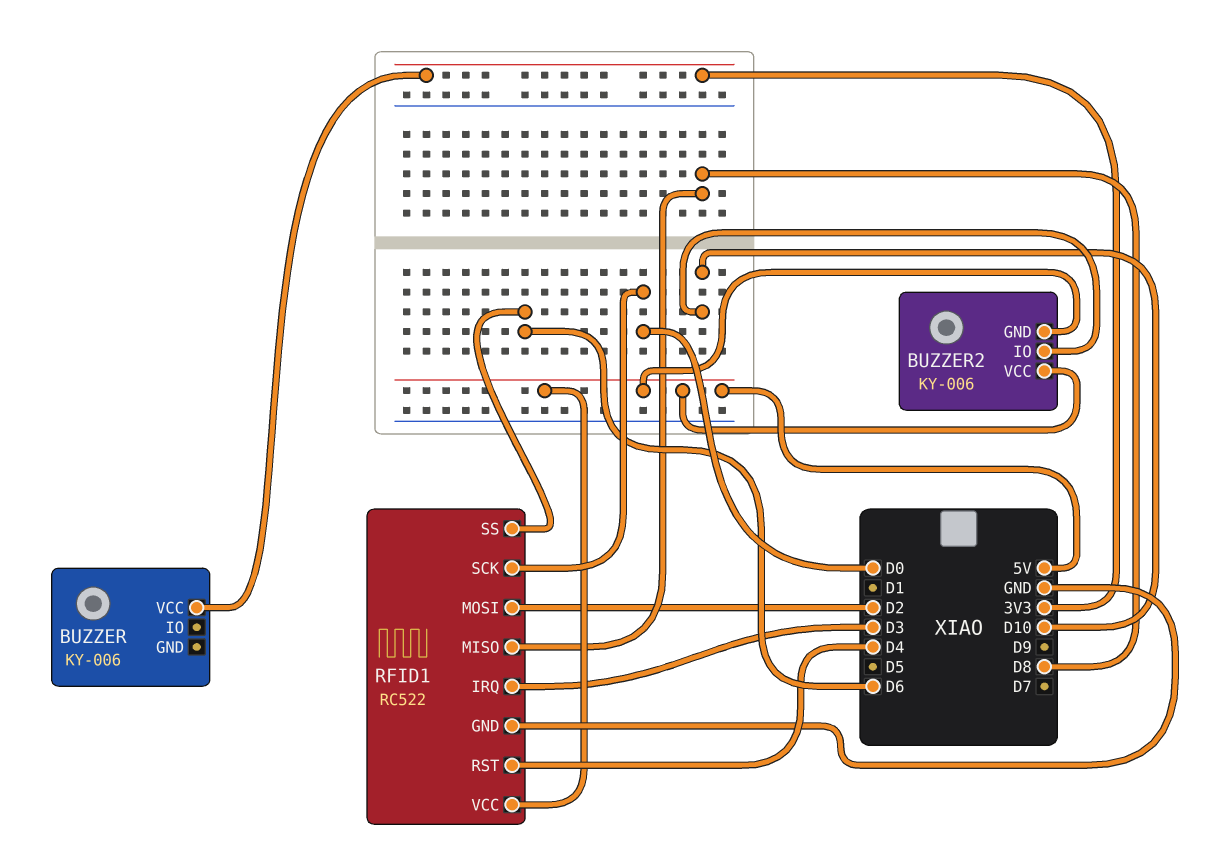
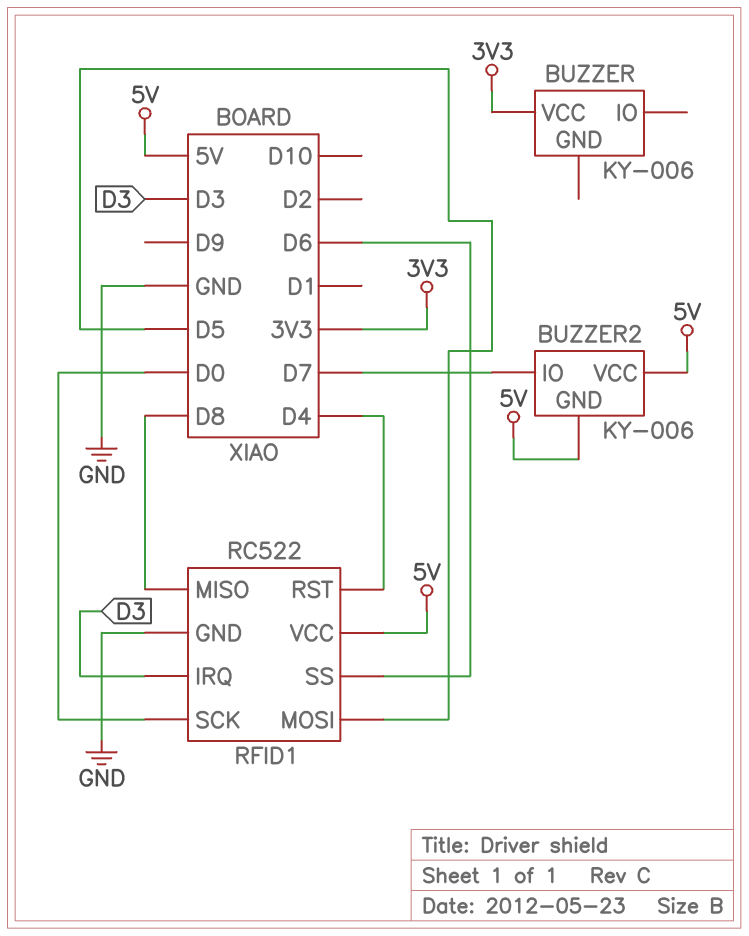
BUZZER2 pin IO: D10 -> D7
RFID1 pin MOSI: D2 -> D5

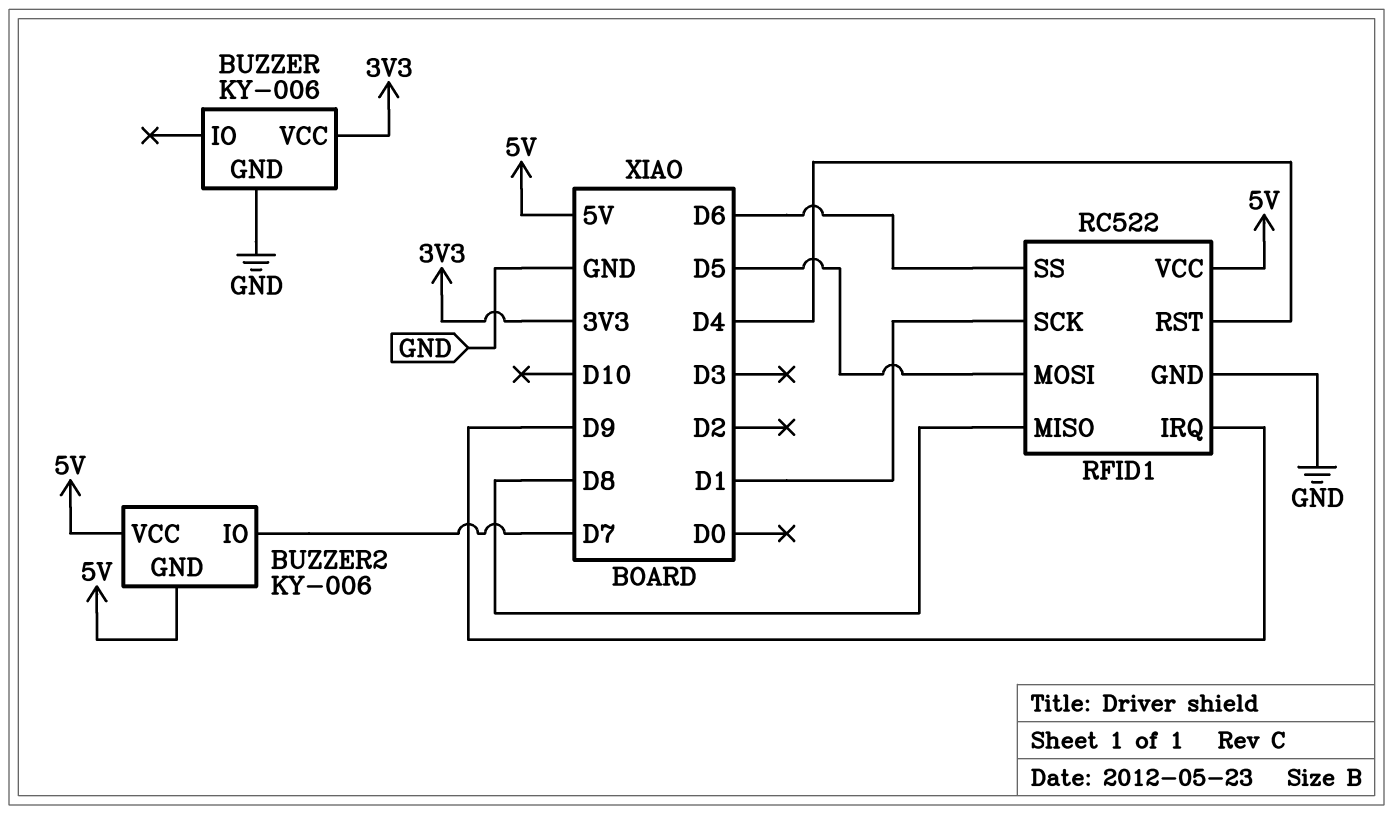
BUZZER pin GND: none -> GND
RFID1 pin IRQ: D3 -> D9
RFID1 pin SCK: D0 -> D1

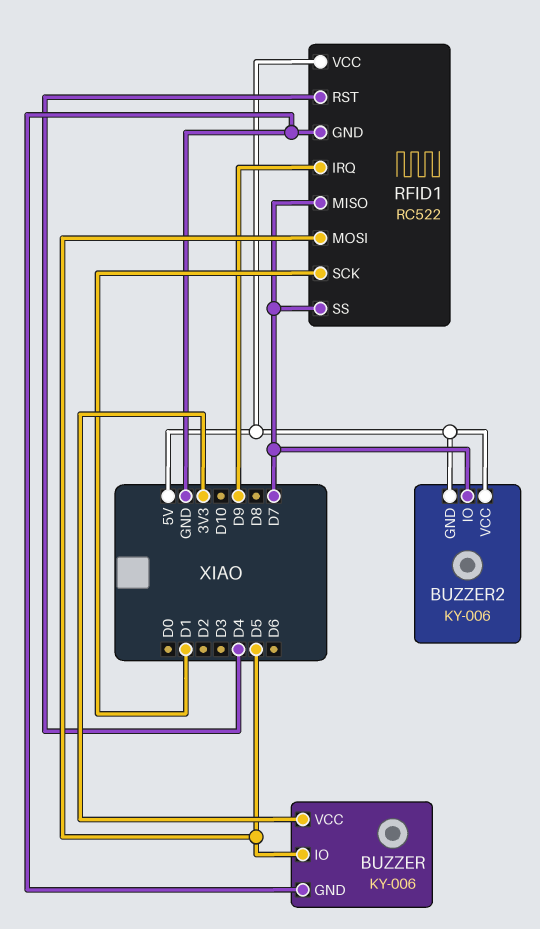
BUZZER pin IO: none -> D5
RFID1 pin MISO: D8 -> D7
RFID1 pin SS: D6 -> D7

